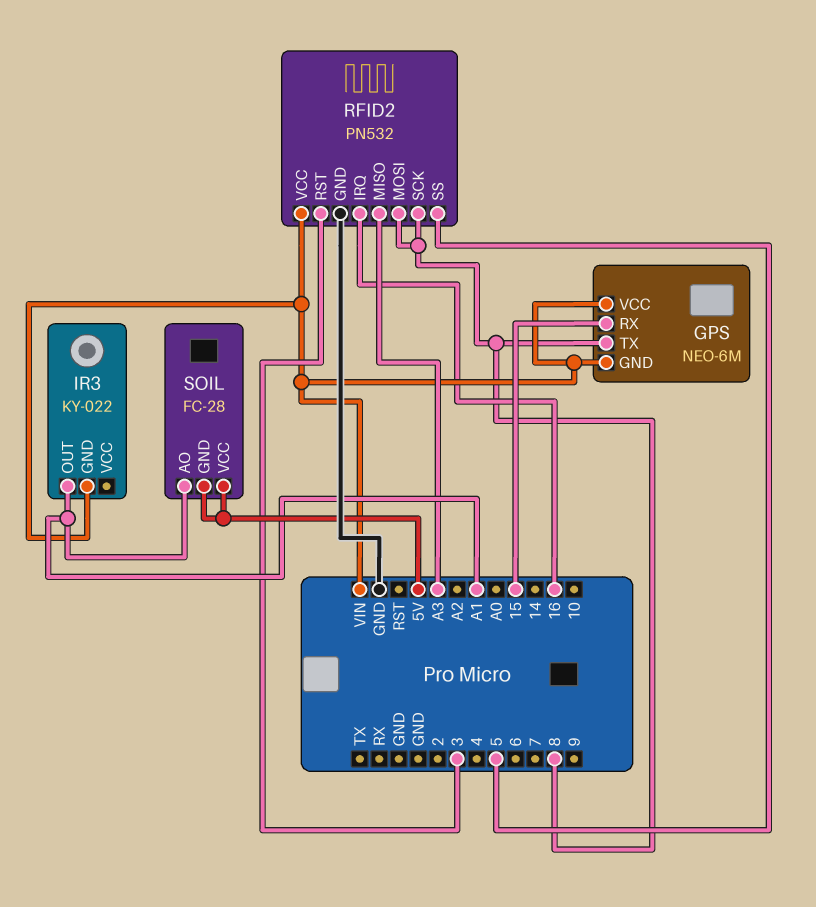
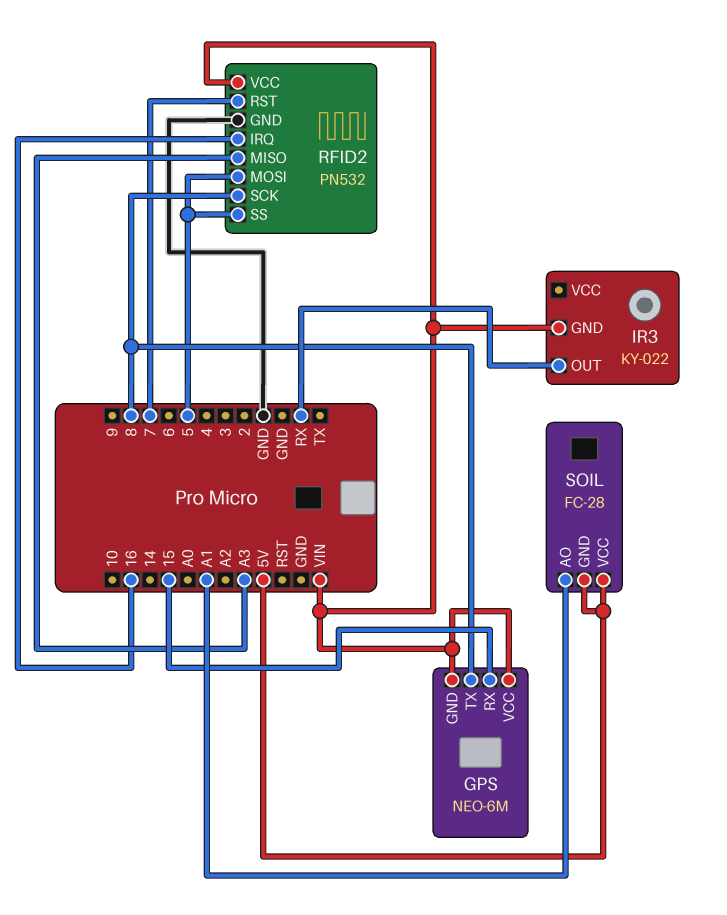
IR3 pin OUT: A1 -> RX
RFID2 pin MOSI: 8 -> 5
RFID2 pin RST: 3 -> 7

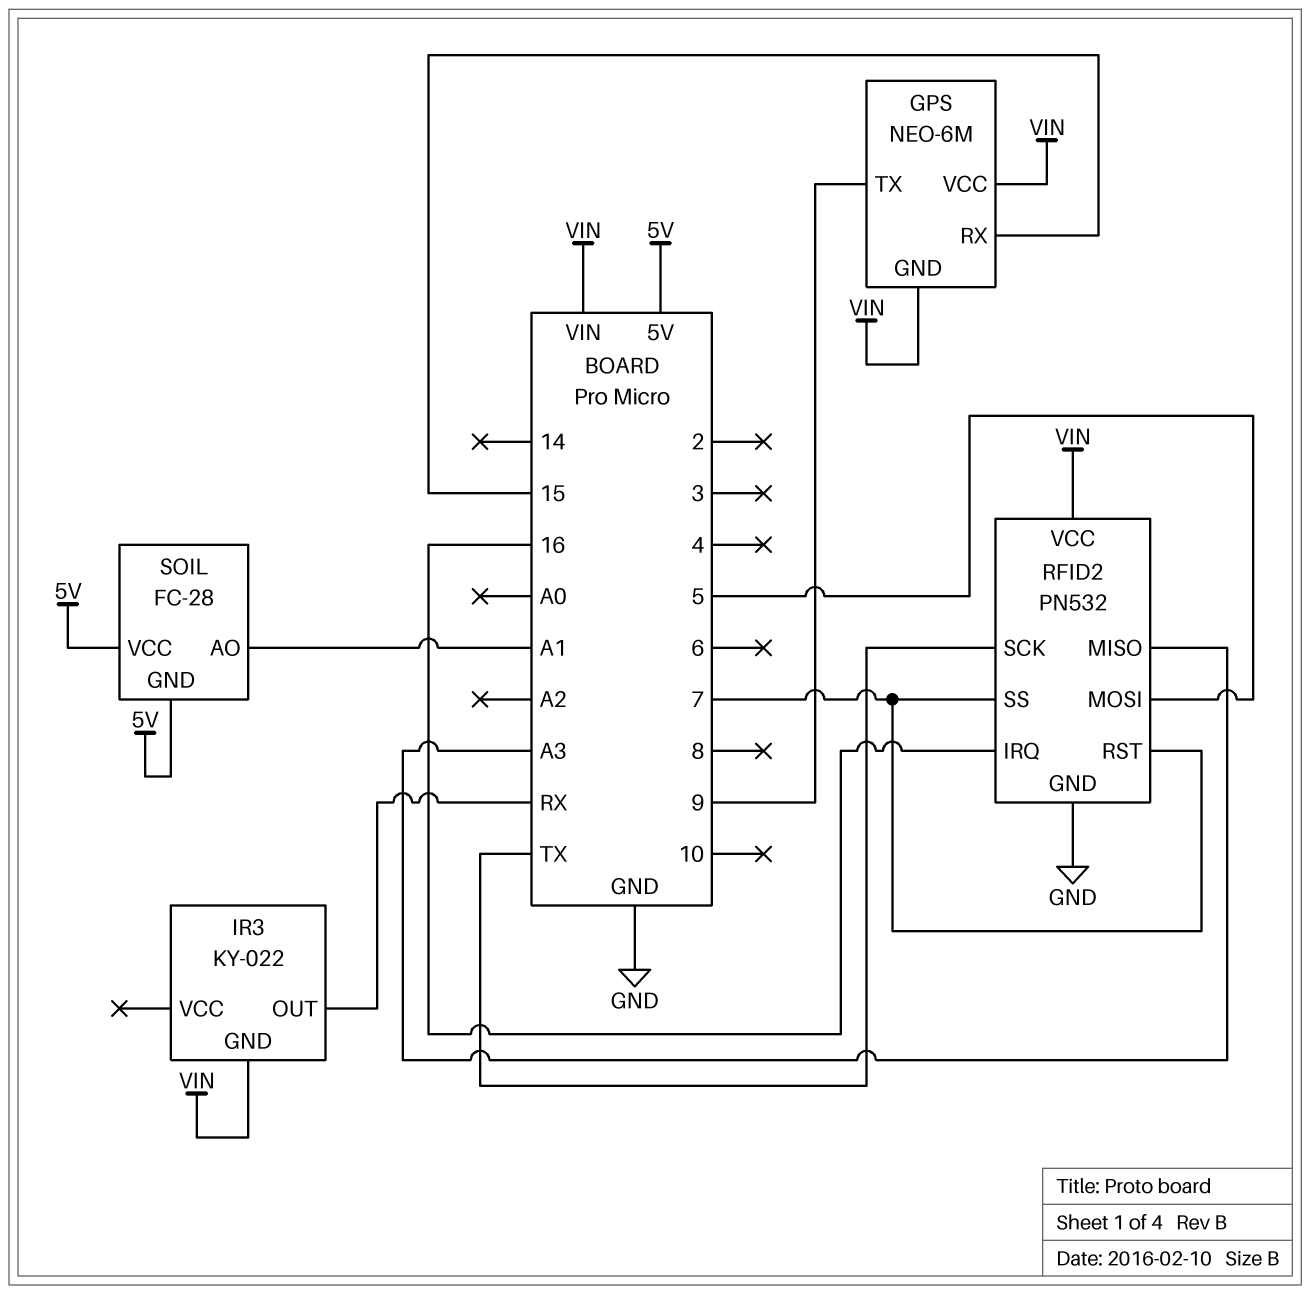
GPS pin TX: 8 -> 9
RFID2 pin SCK: 8 -> TX
RFID2 pin SS: 5 -> 7

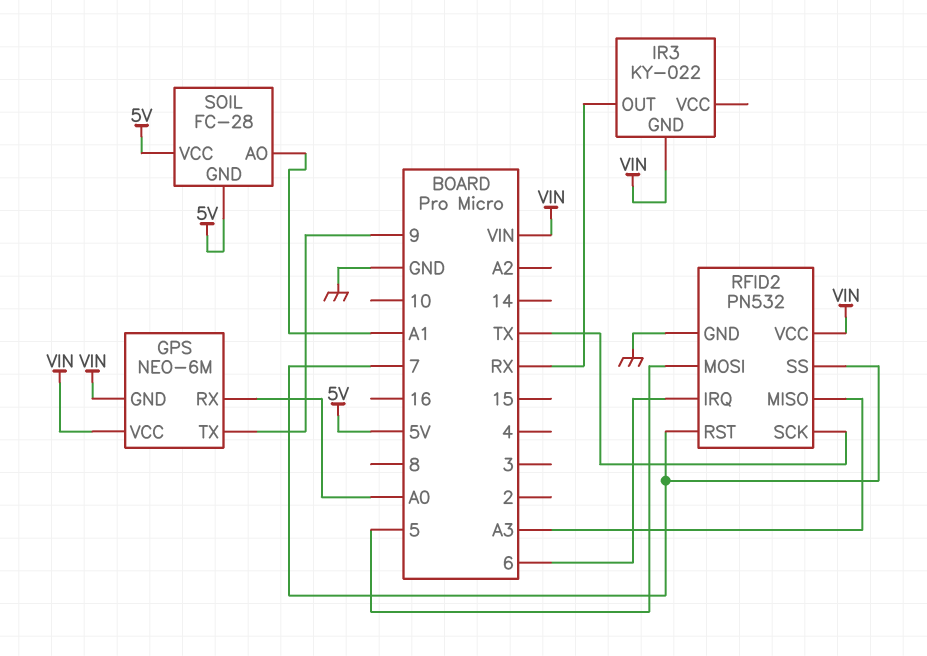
GPS pin RX: 15 -> A0
RFID2 pin IRQ: 16 -> 6

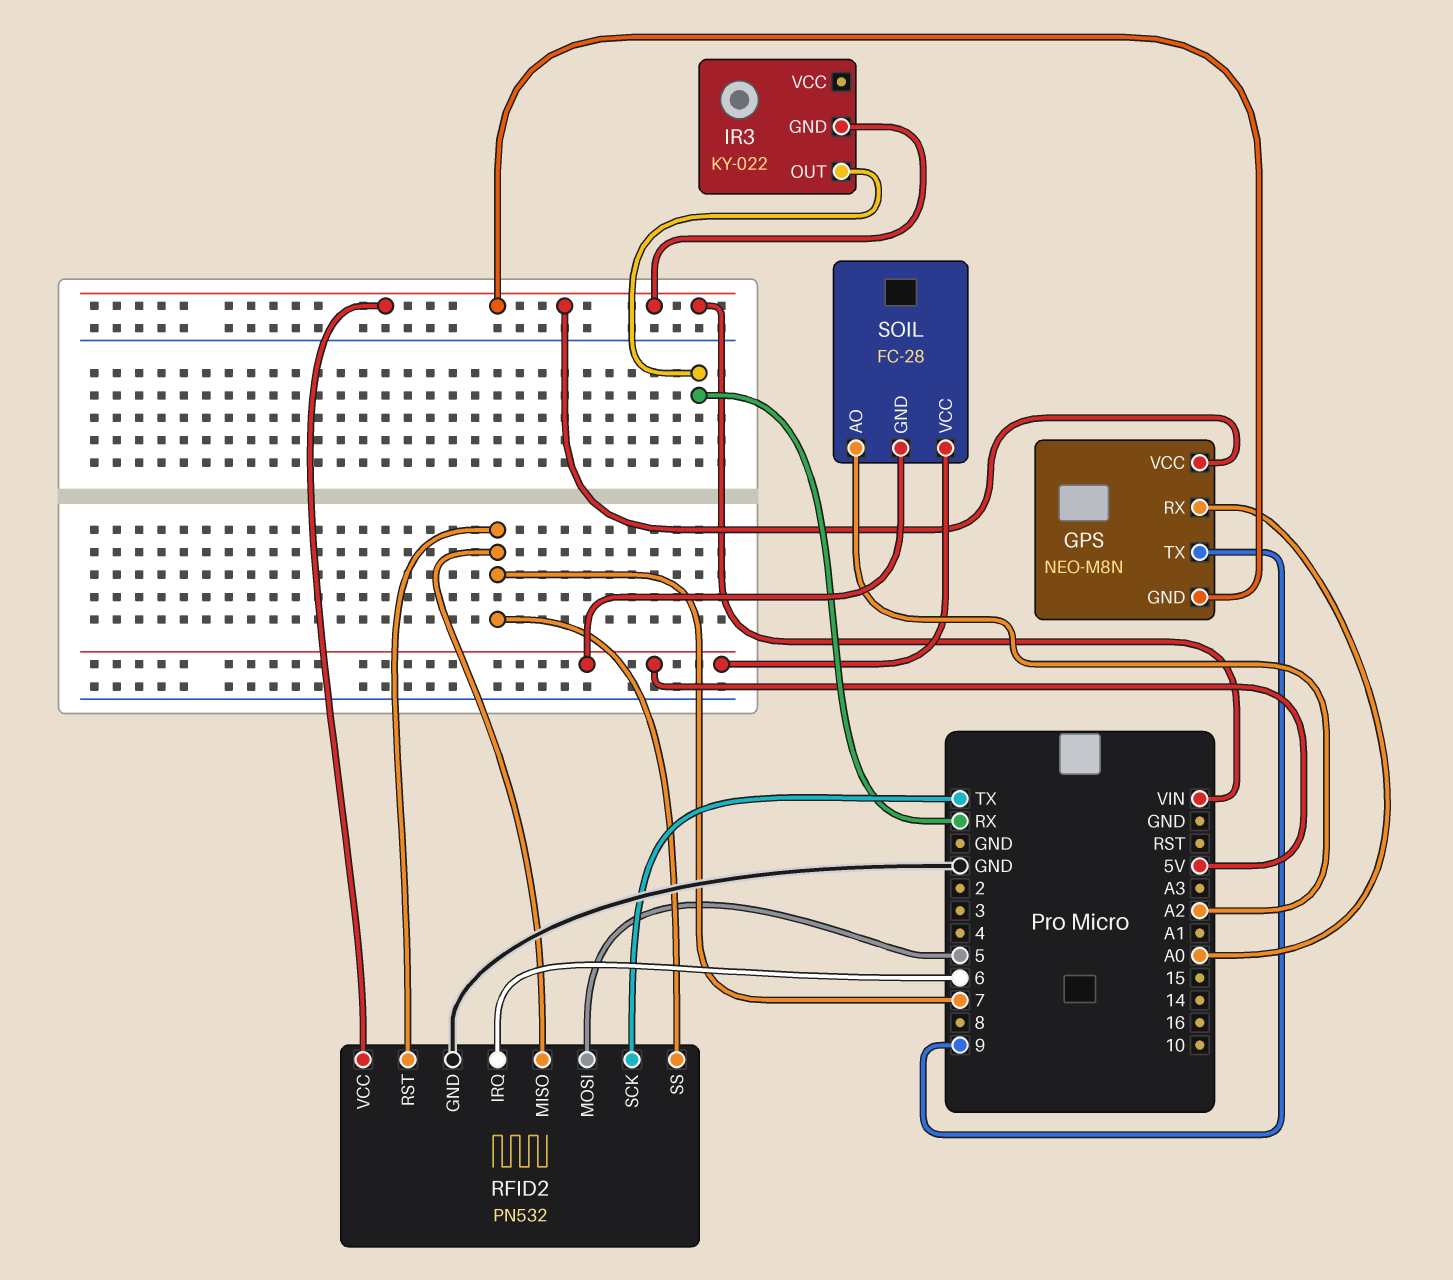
GPS: NEO-6M -> NEO-M8N
RFID2 pin MISO: A3 -> 7
SOIL pin AO: A1 -> A2

